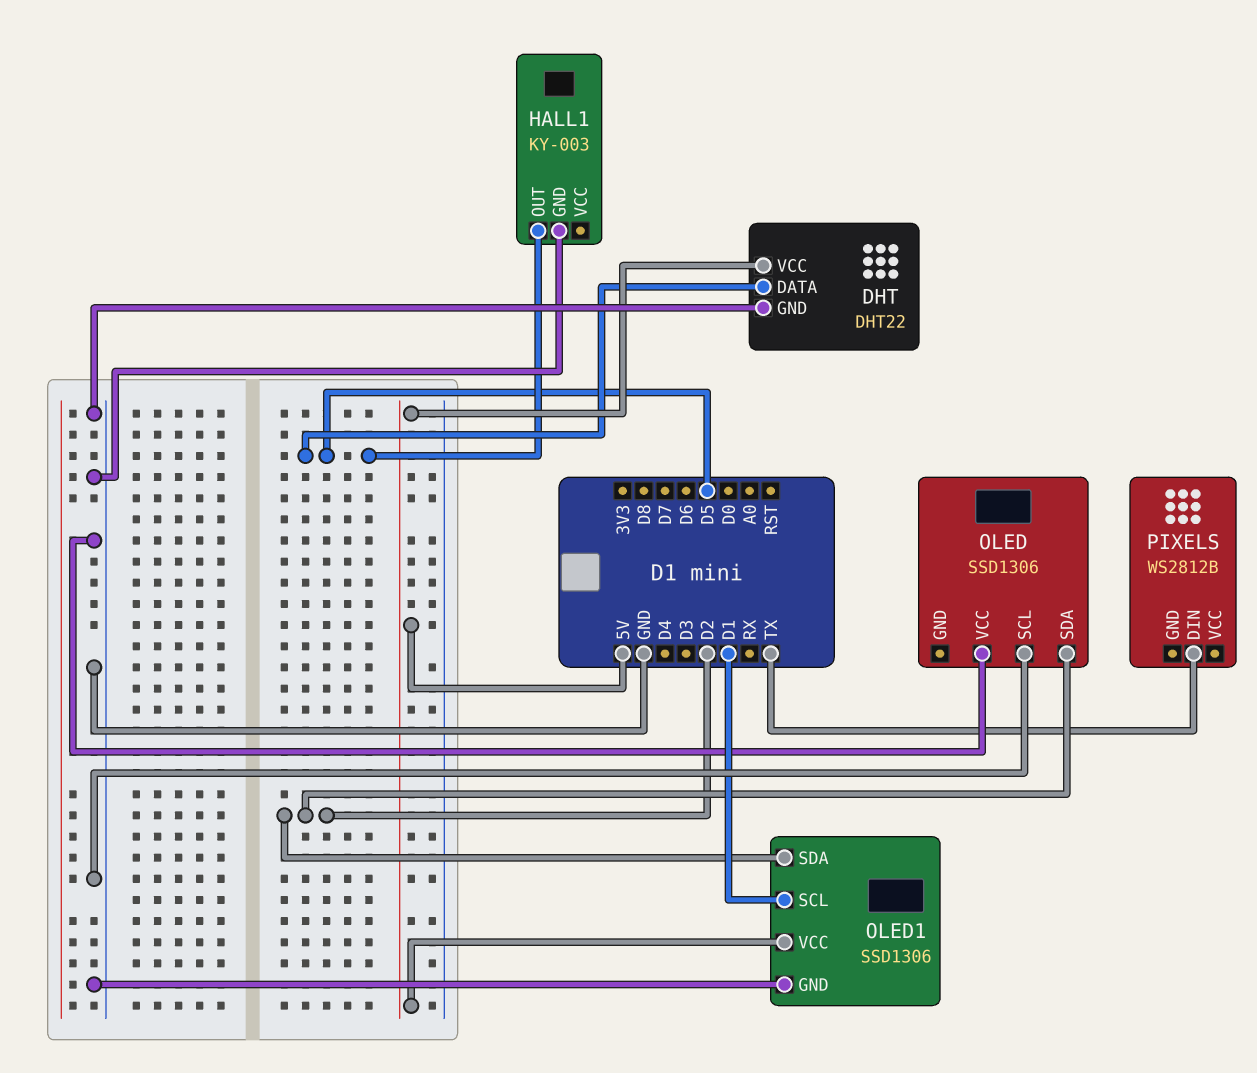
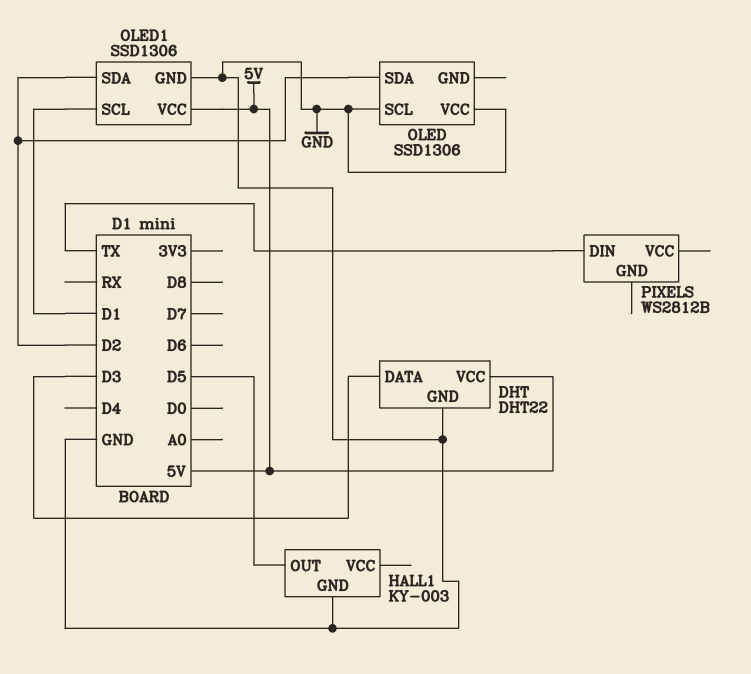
DHT pin DATA: D5 -> D3

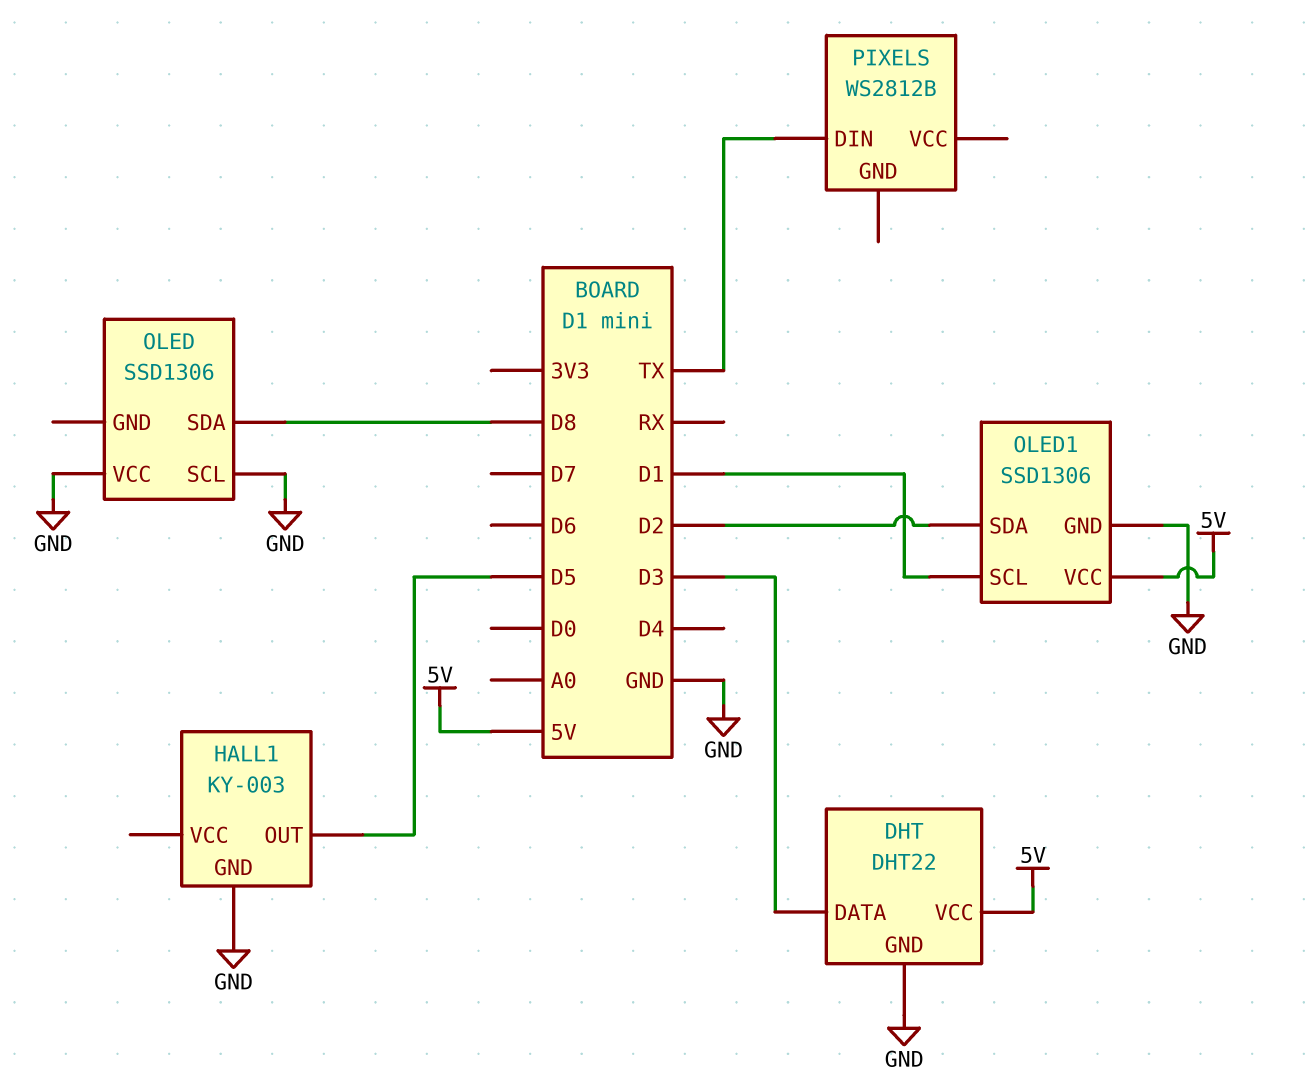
OLED pin SDA: D2 -> D8

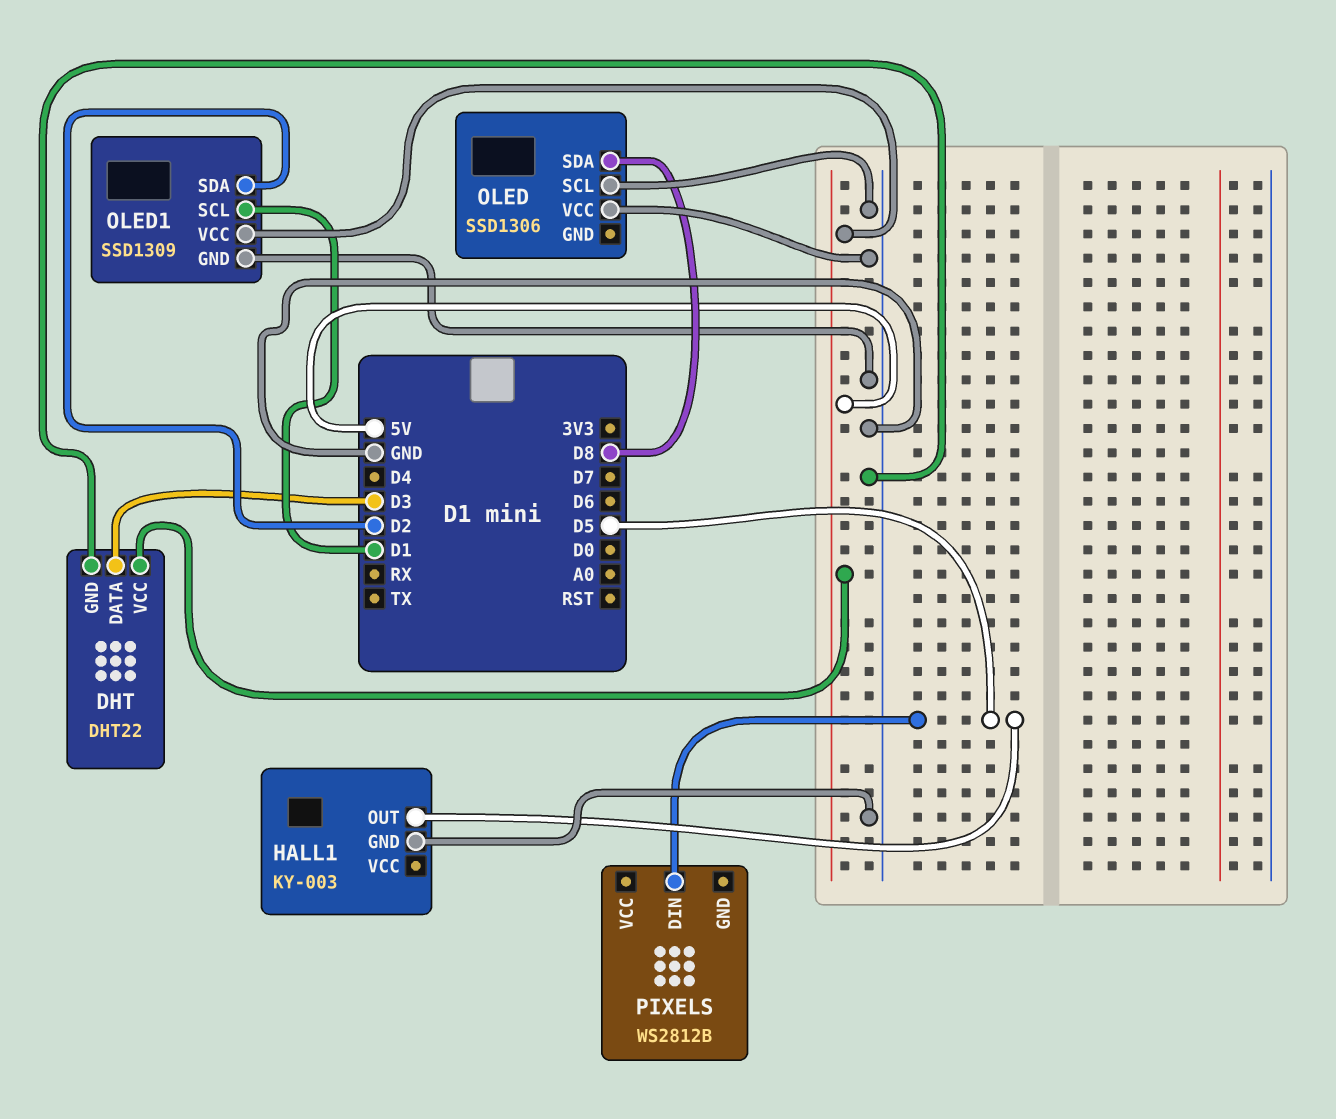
OLED1: SSD1306 -> SSD1309
PIXELS pin DIN: TX -> D5

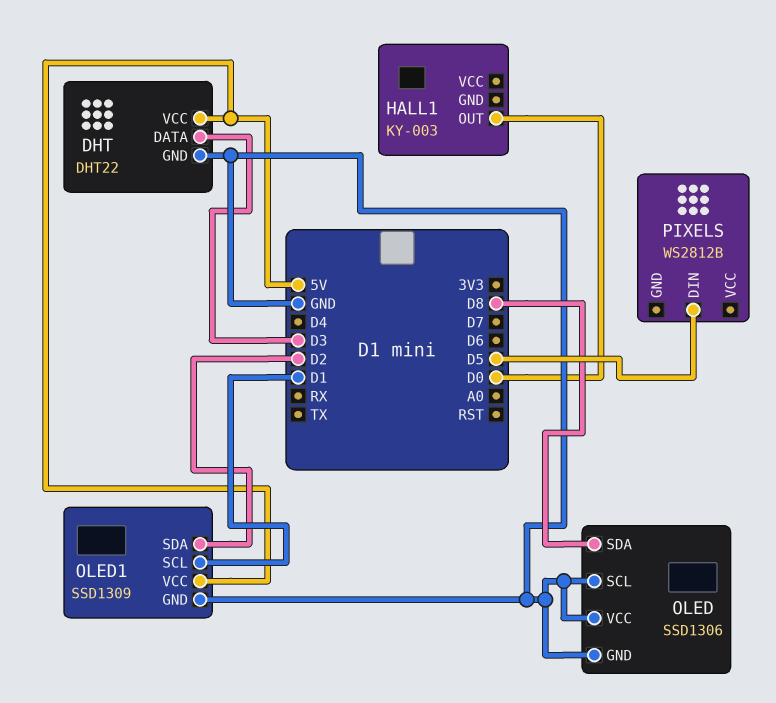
HALL1 pin GND: GND -> none
HALL1 pin OUT: D5 -> D0
OLED pin GND: none -> GND

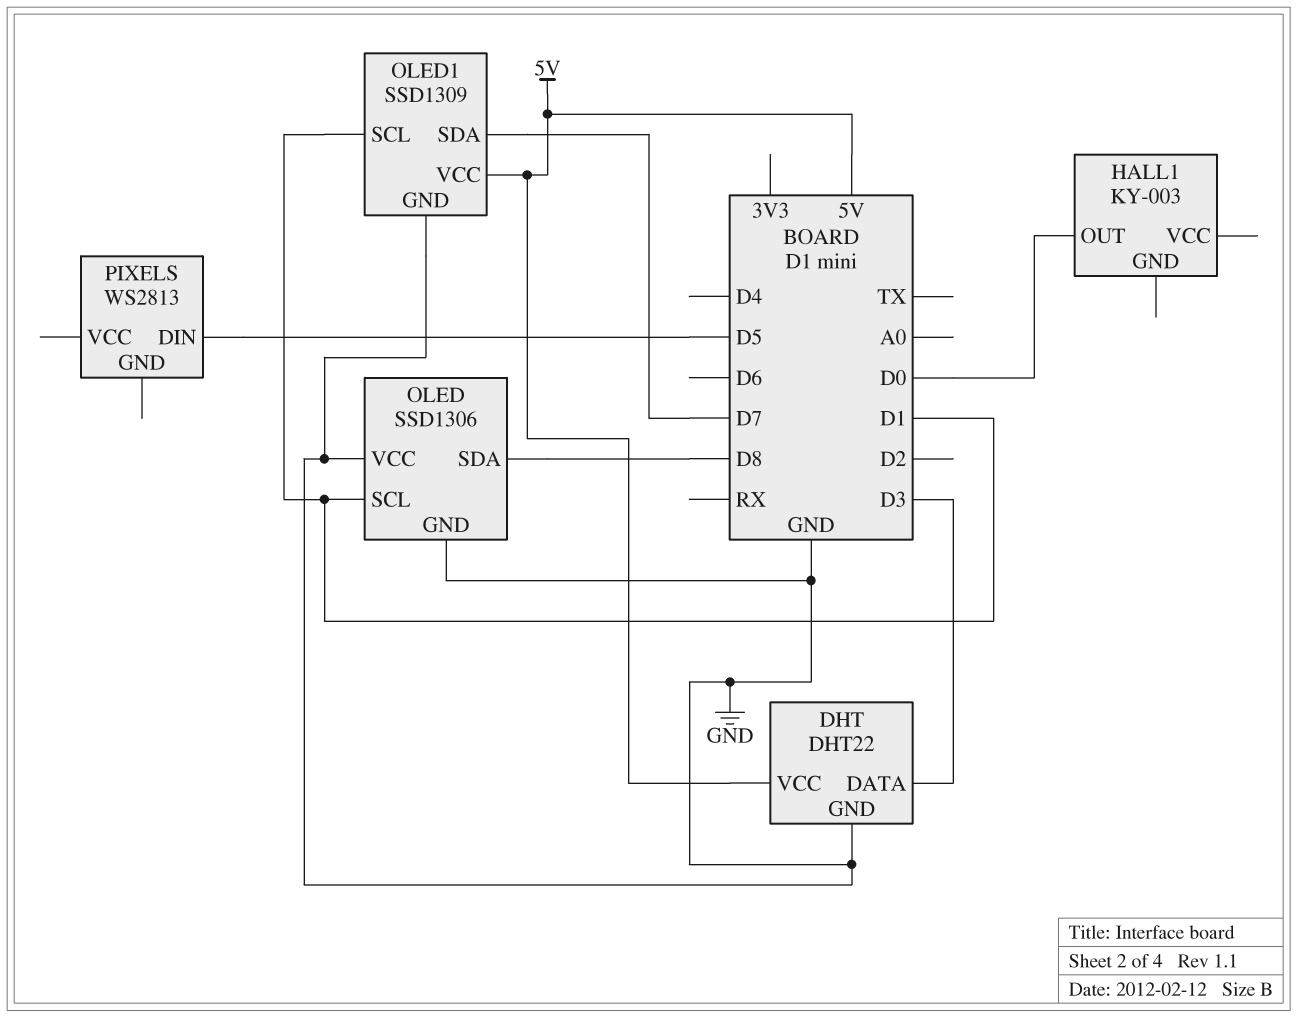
OLED pin SCL: GND -> D1
OLED1 pin SDA: D2 -> D7
PIXELS: WS2812B -> WS2813

